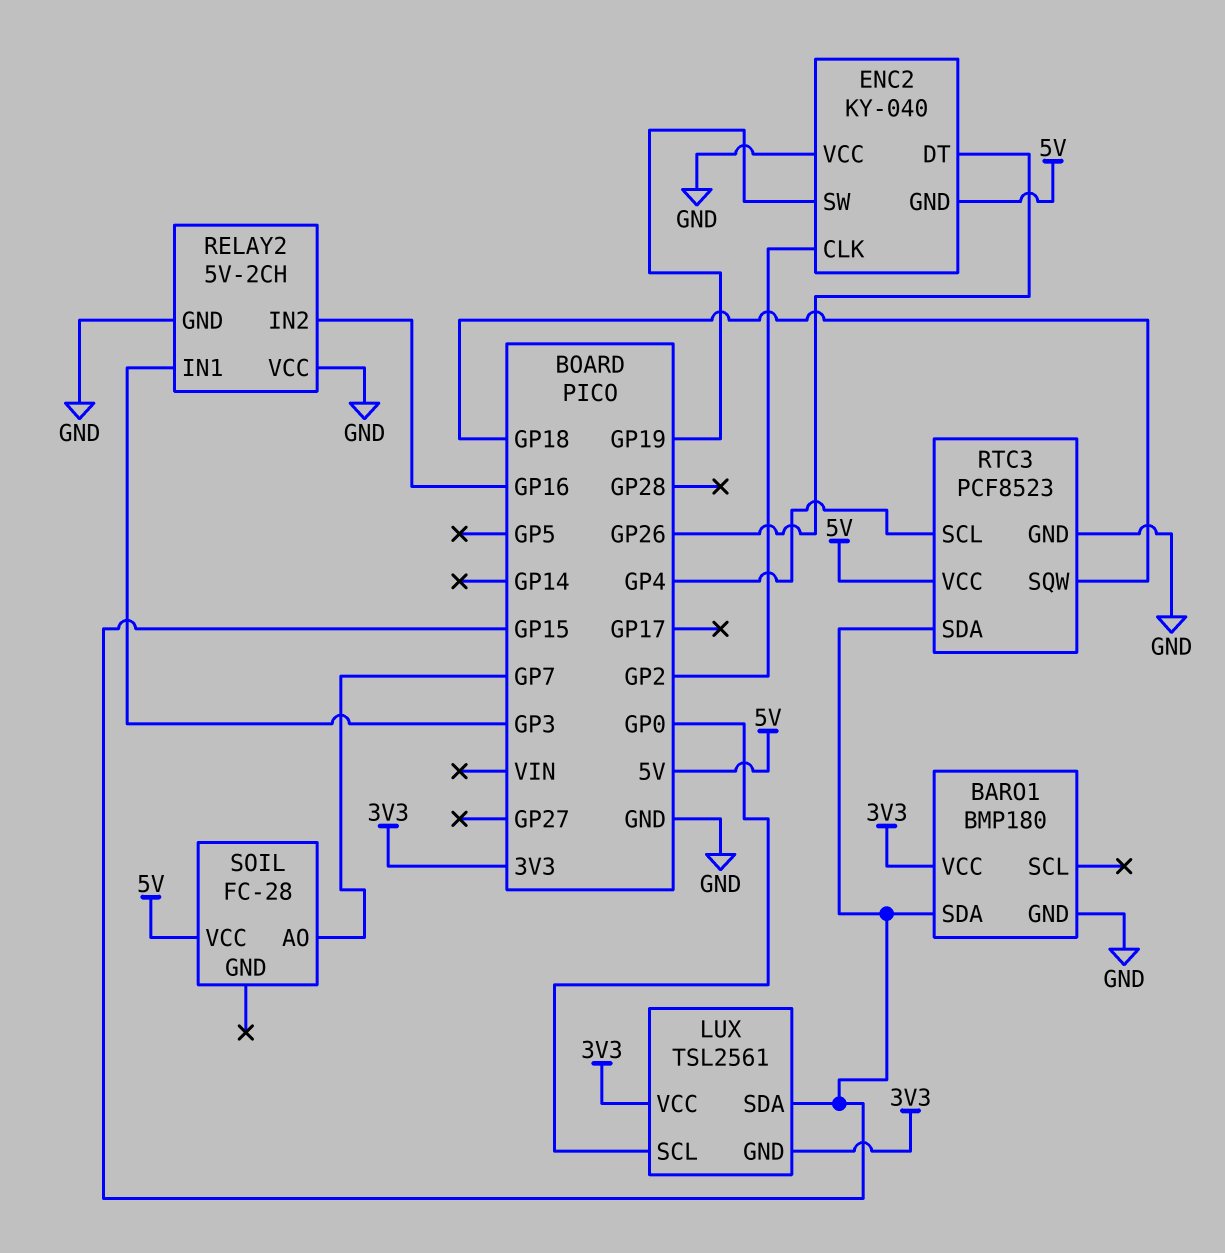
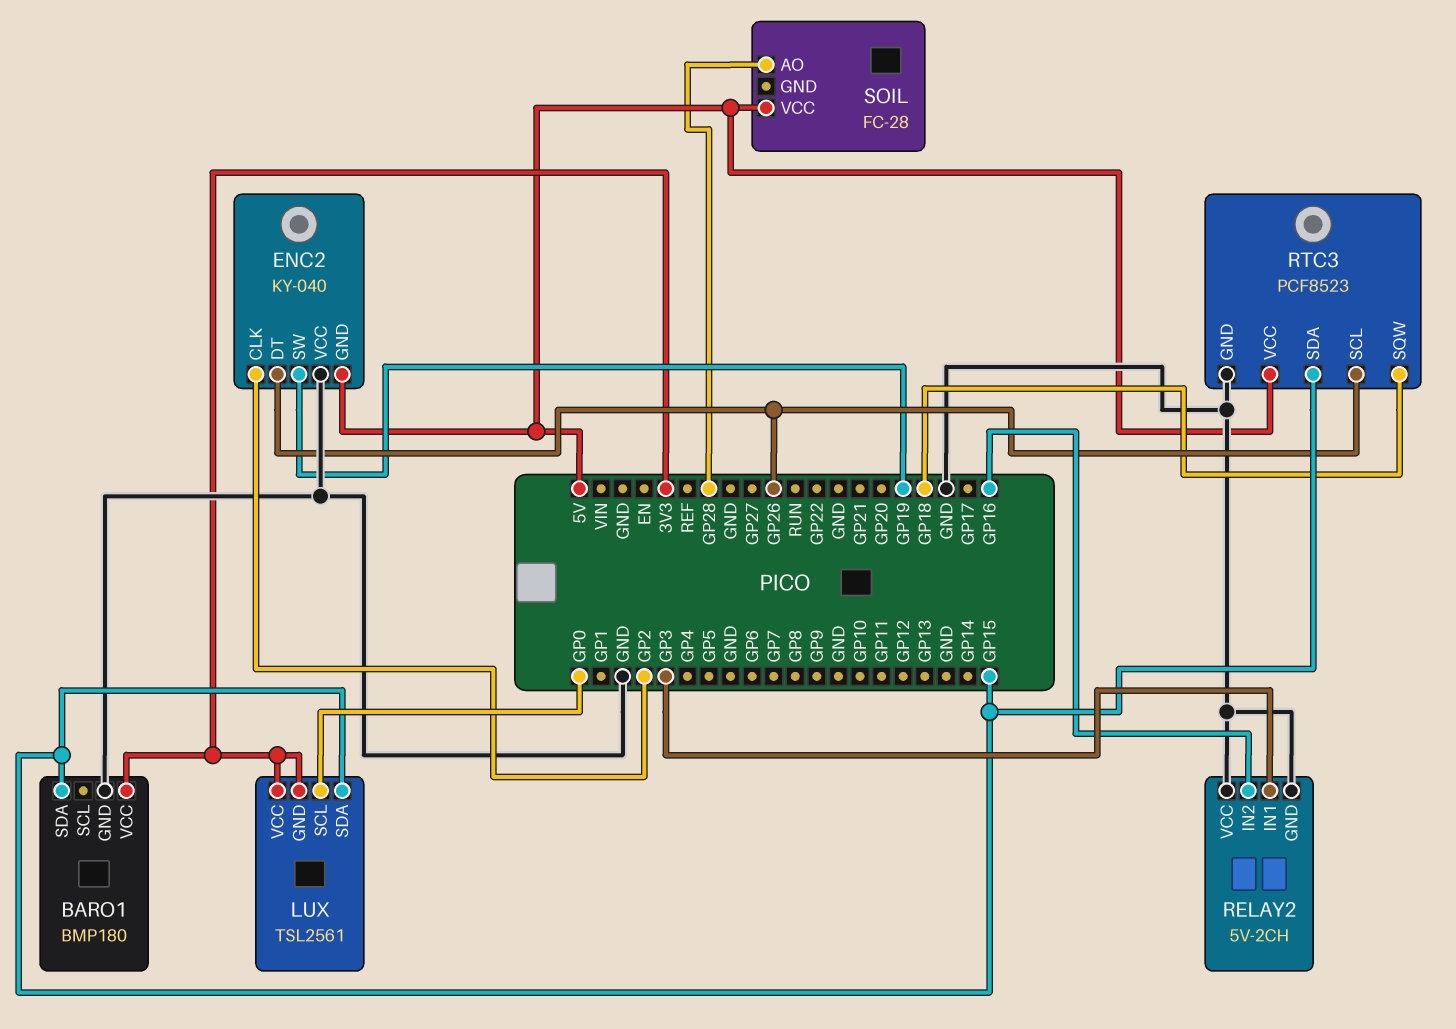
RTC3 pin SCL: GP4 -> GP26
SOIL pin AO: GP7 -> GP28

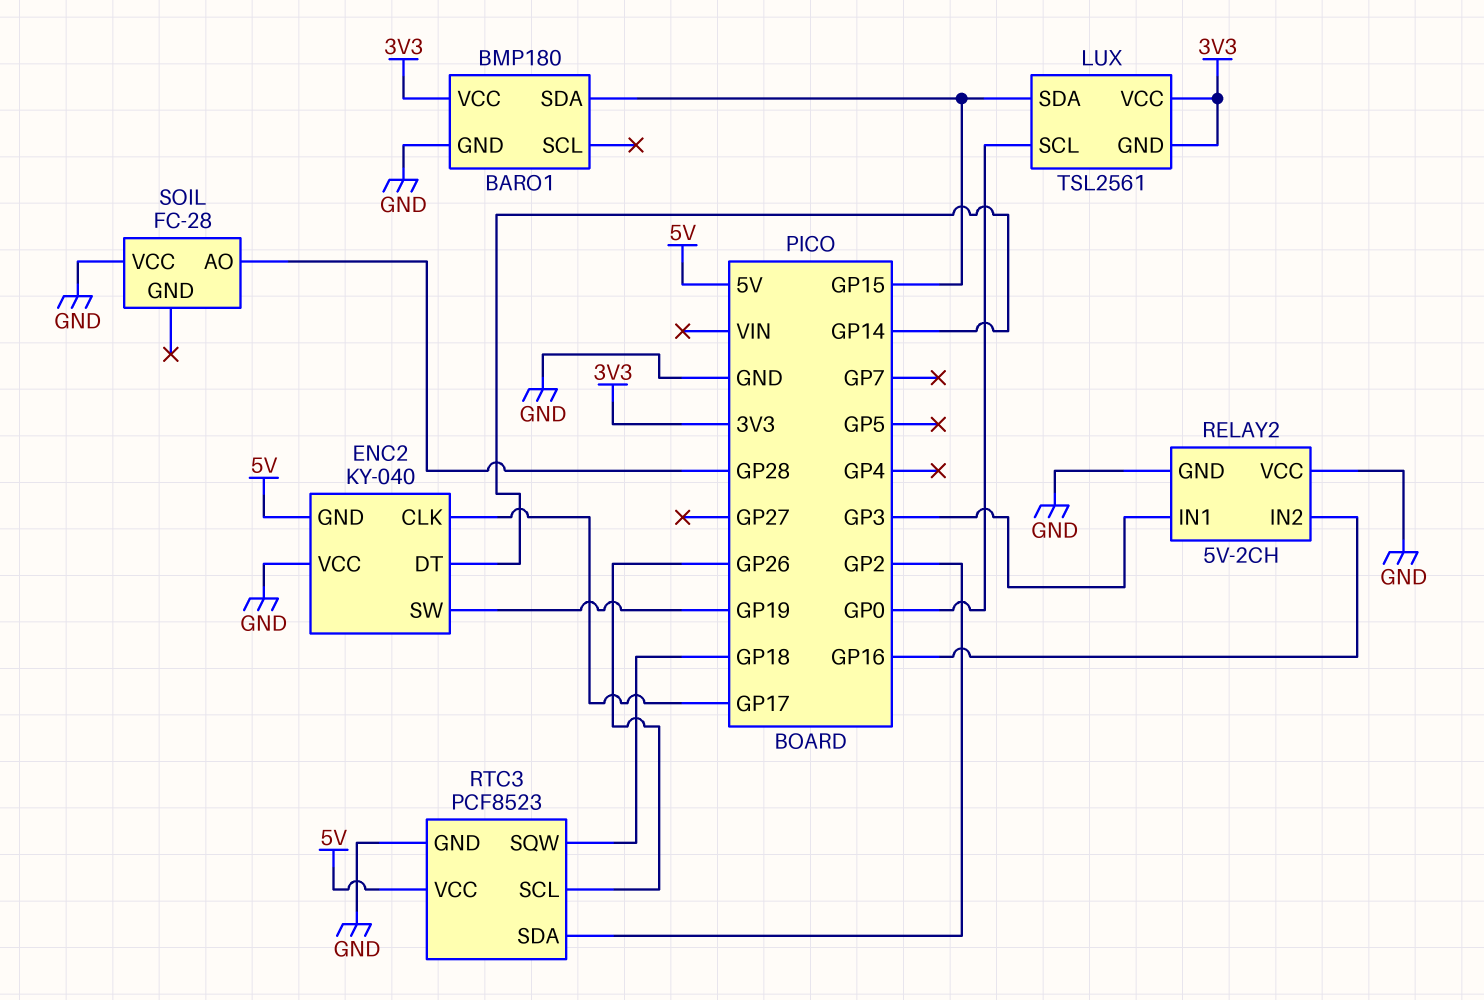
ENC2 pin CLK: GP2 -> GP17
ENC2 pin DT: GP26 -> GP14
RTC3 pin SDA: GP15 -> GP2
SOIL pin VCC: 5V -> GND

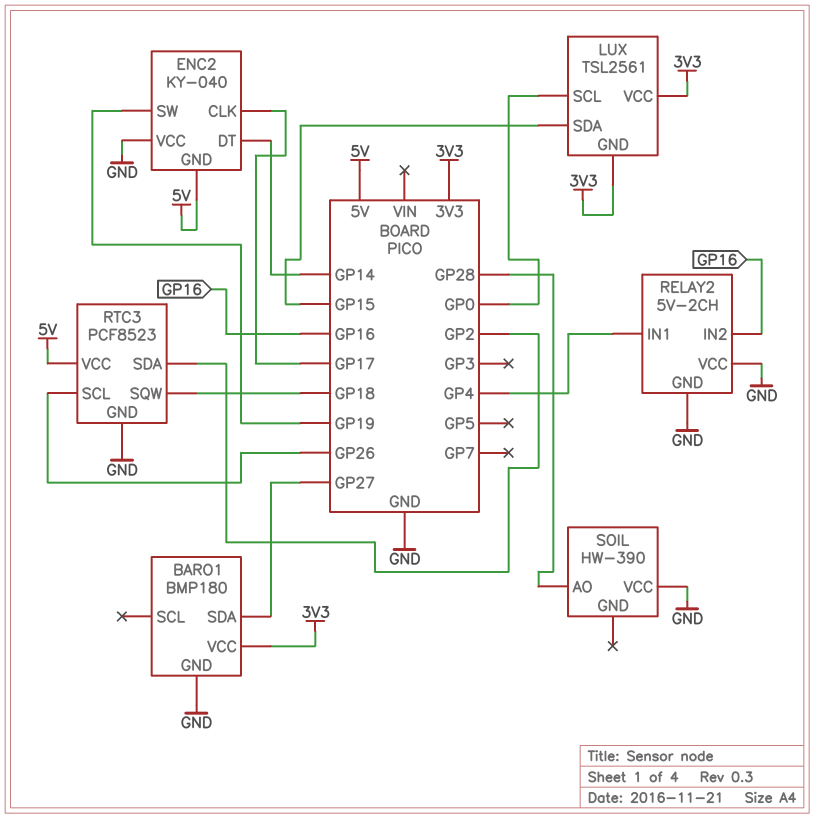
BARO1 pin SDA: GP15 -> GP27
RELAY2 pin IN1: GP3 -> GP4
SOIL: FC-28 -> HW-390

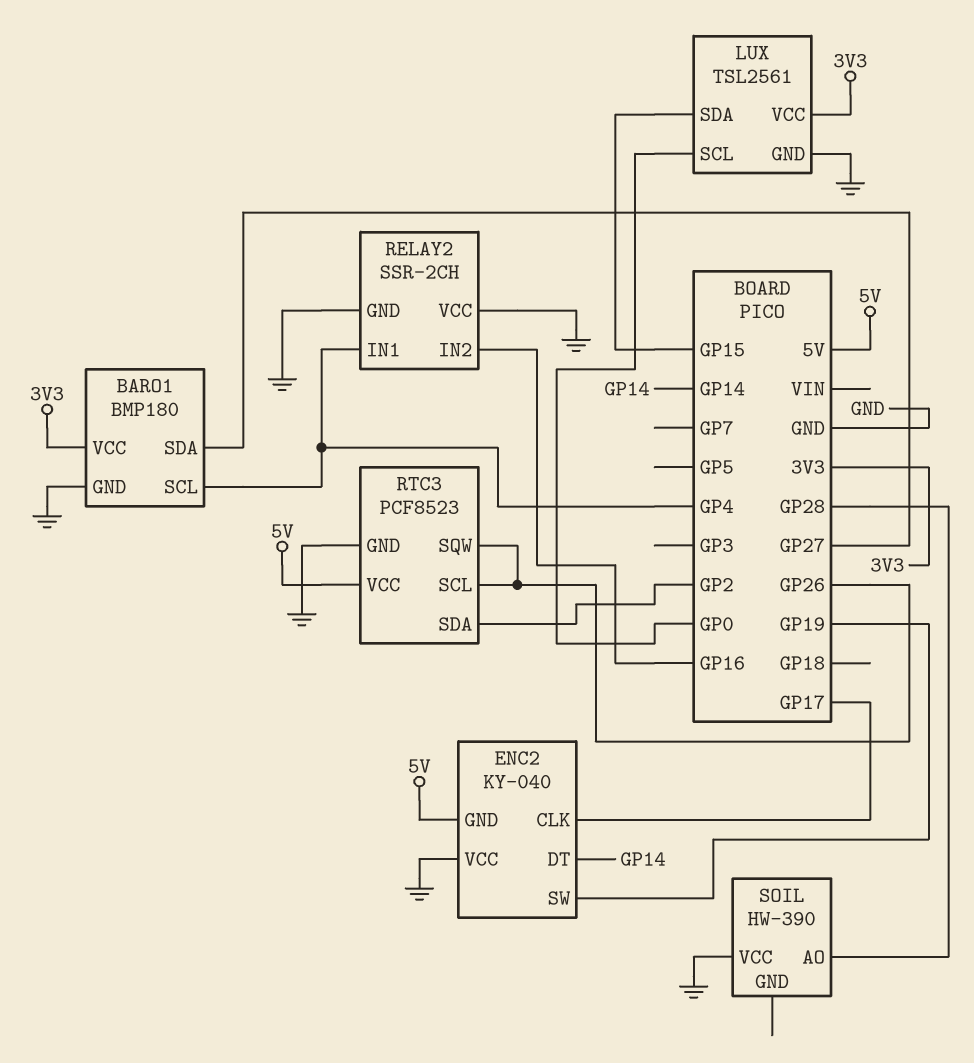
BARO1 pin SCL: none -> GP4
LUX pin GND: 3V3 -> GND
RELAY2: 5V-2CH -> SSR-2CH
RTC3 pin SQW: GP18 -> GP26

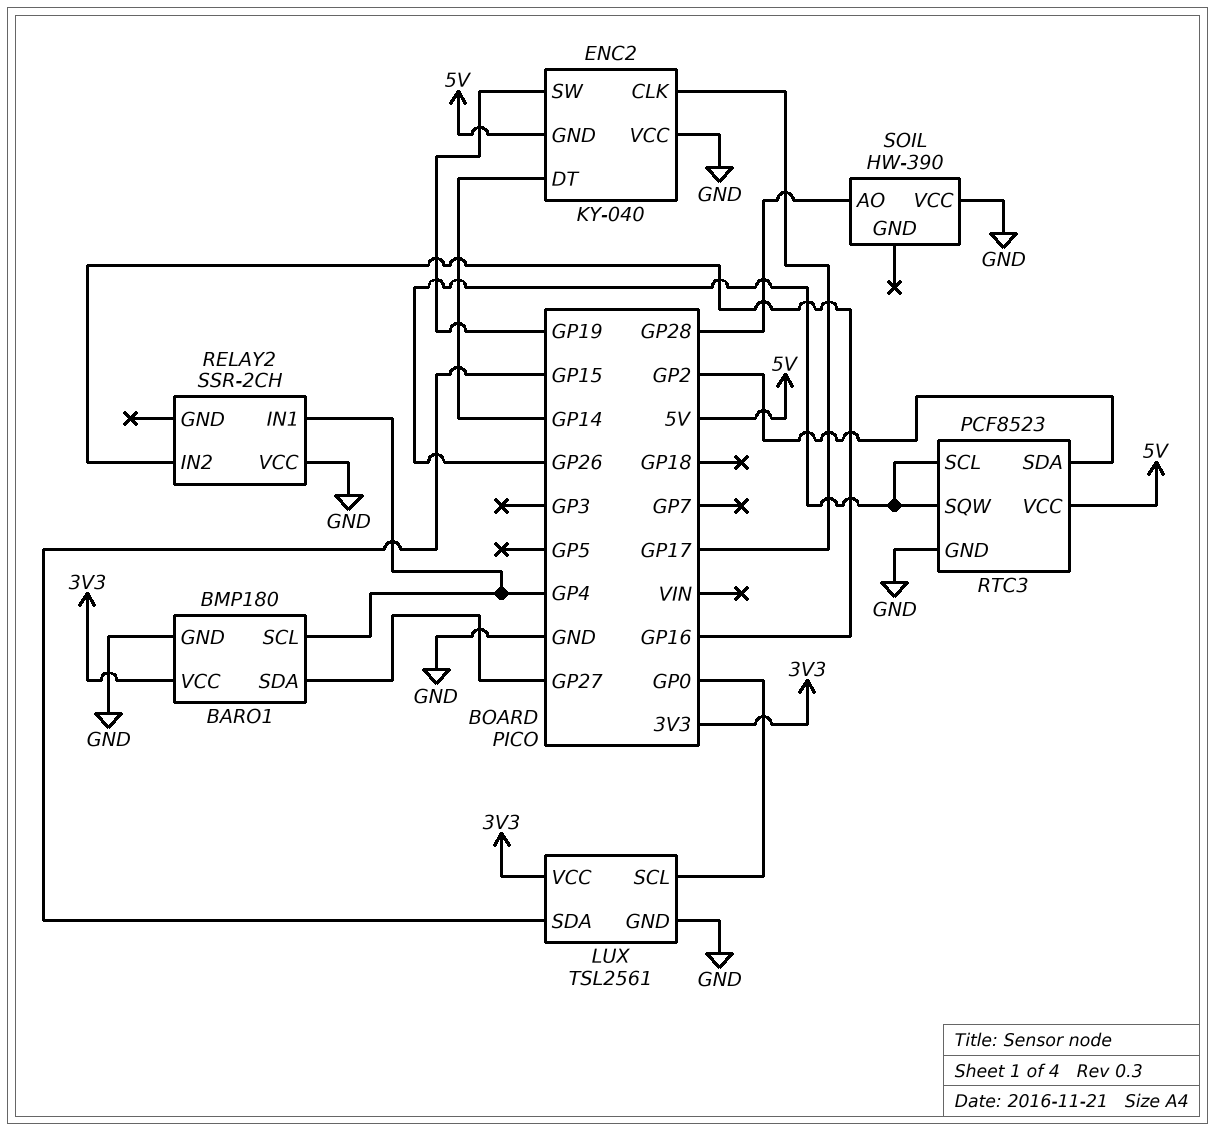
RELAY2 pin GND: GND -> none

